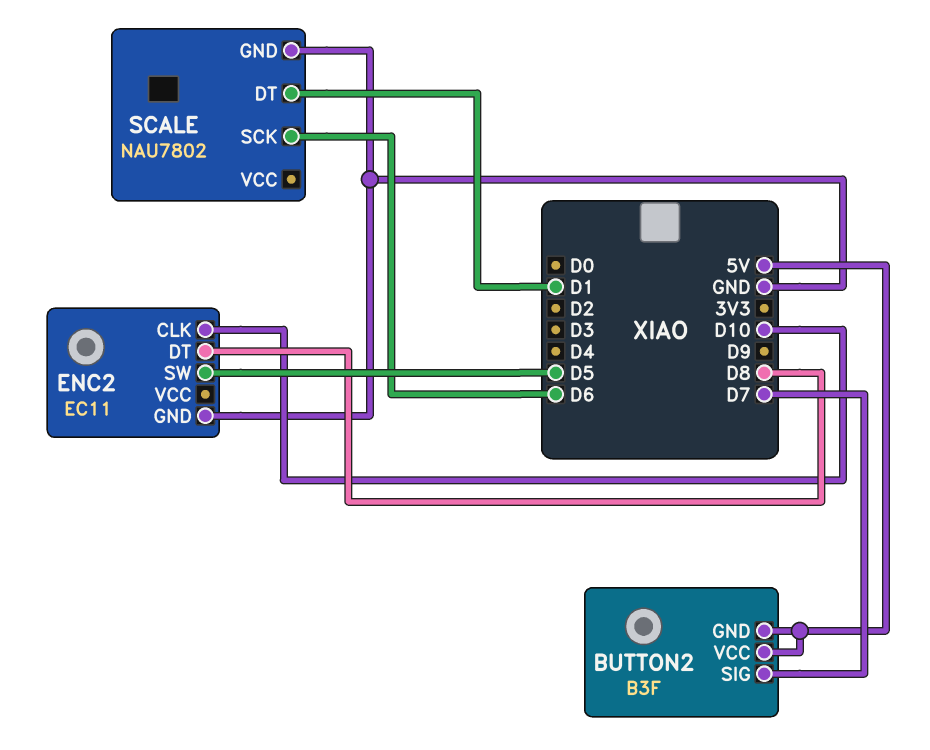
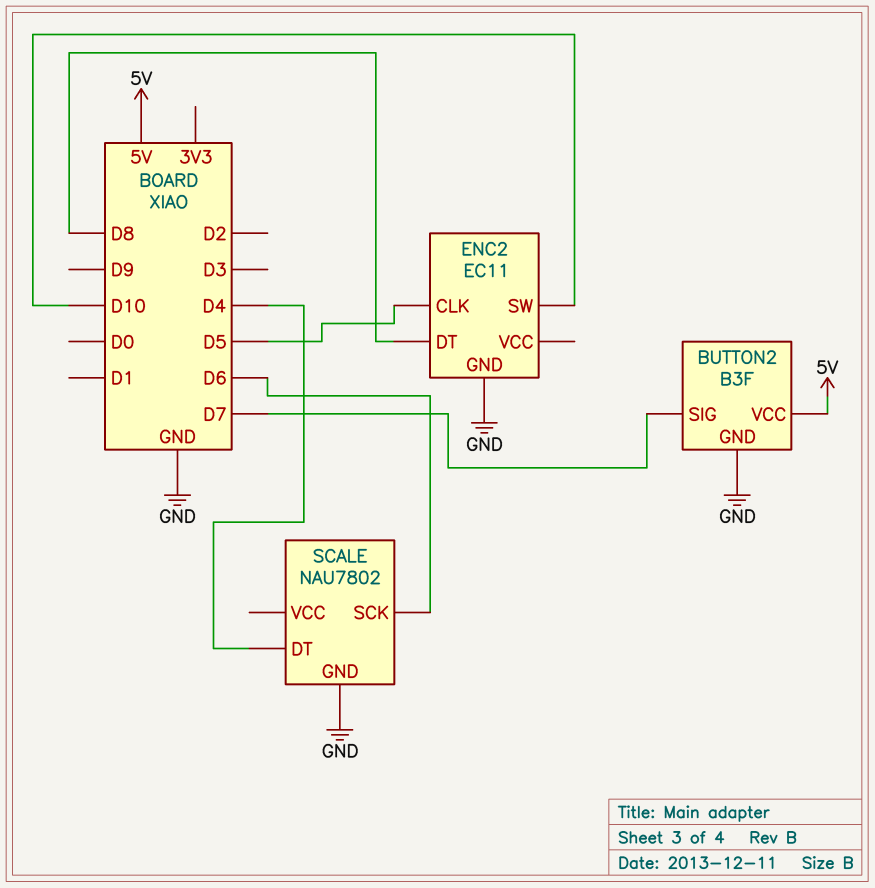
BUTTON2 pin GND: 5V -> GND
ENC2 pin CLK: D10 -> D5
ENC2 pin SW: D5 -> D10
SCALE pin DT: D1 -> D4

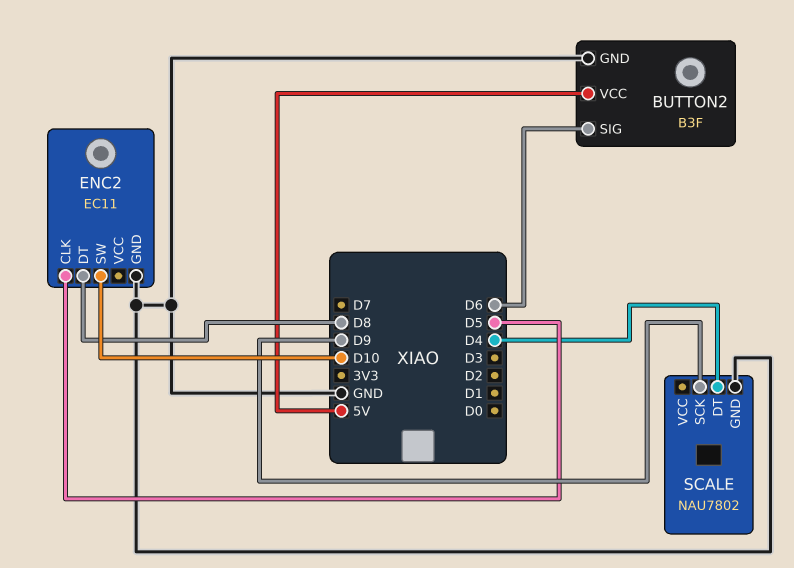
BUTTON2 pin SIG: D7 -> D6
SCALE pin SCK: D6 -> D9

